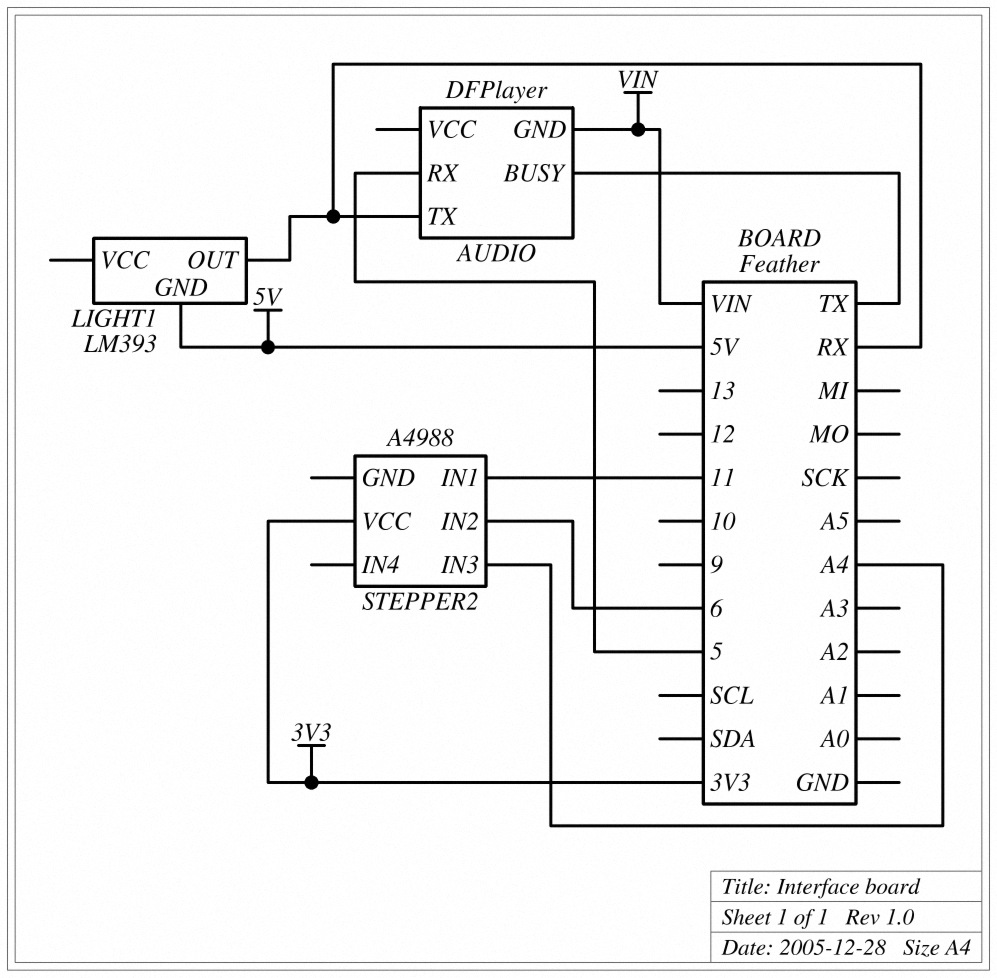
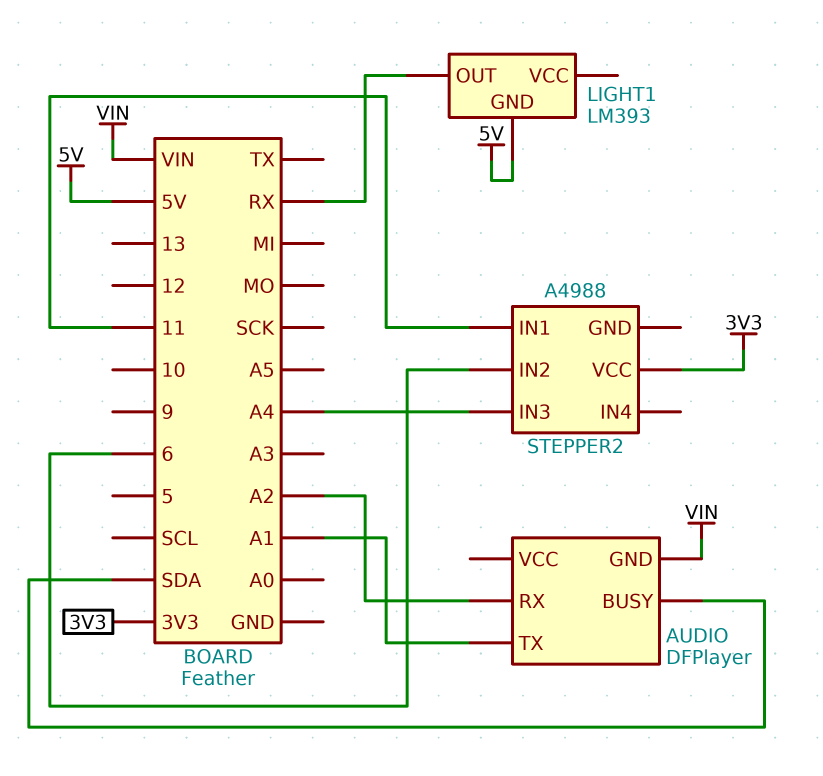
AUDIO pin BUSY: TX -> SDA
AUDIO pin RX: 5 -> A2
AUDIO pin TX: RX -> A1

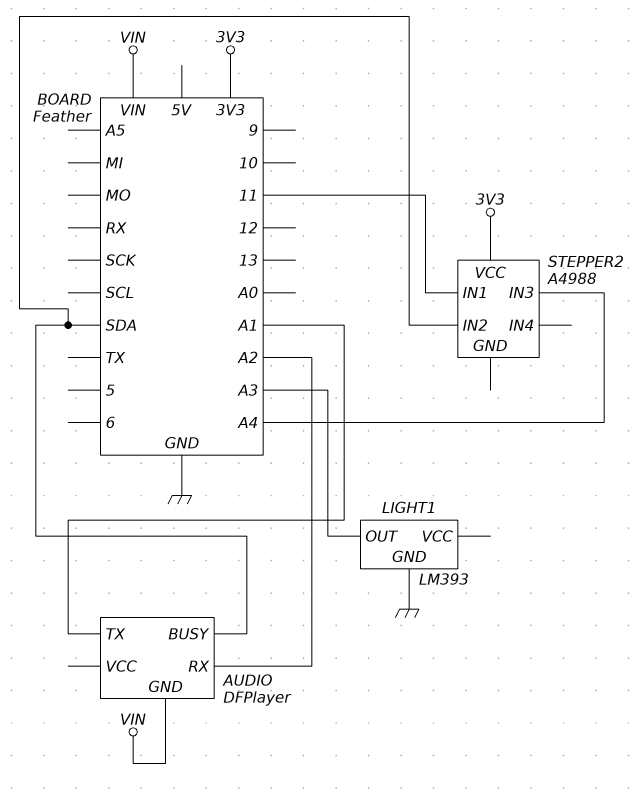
LIGHT1 pin GND: 5V -> GND
LIGHT1 pin OUT: RX -> A3
STEPPER2 pin IN2: 6 -> SDA

